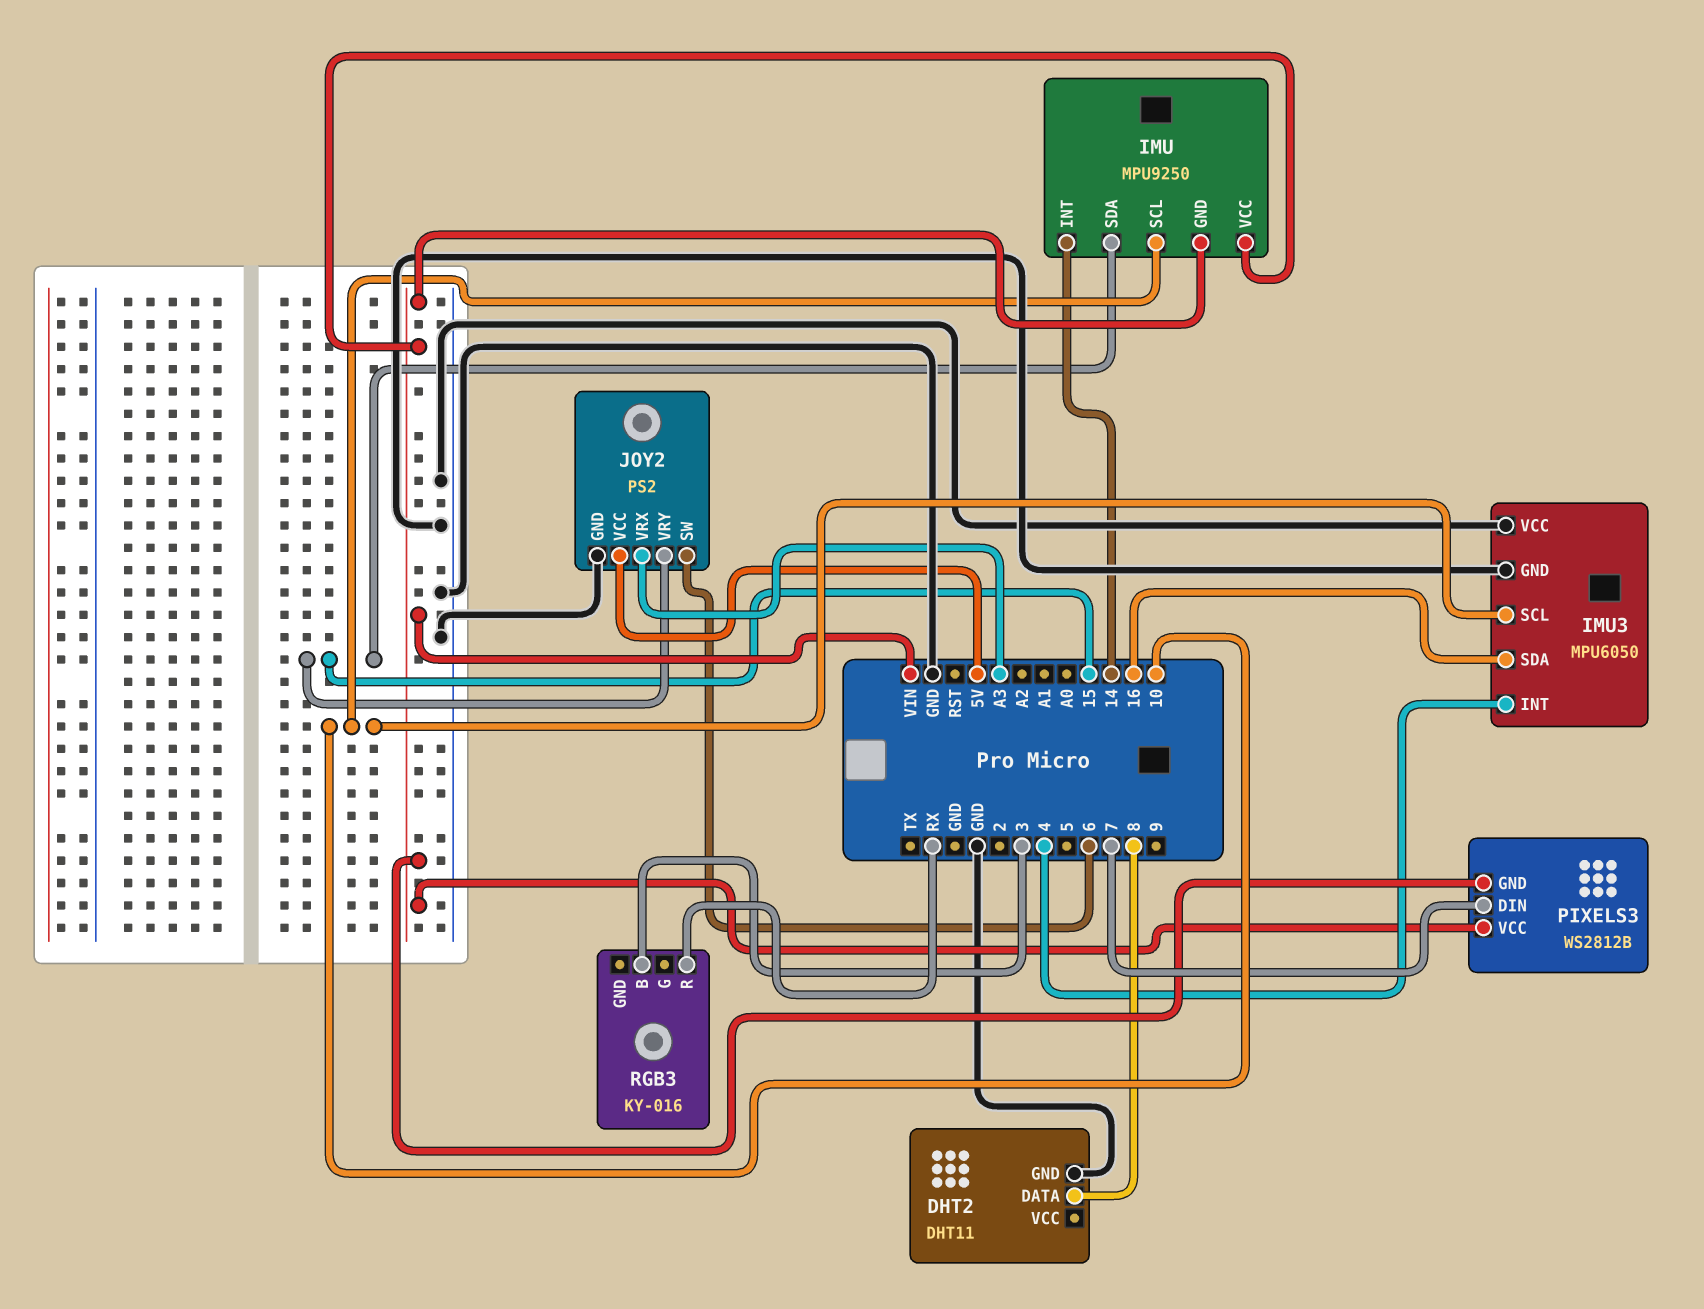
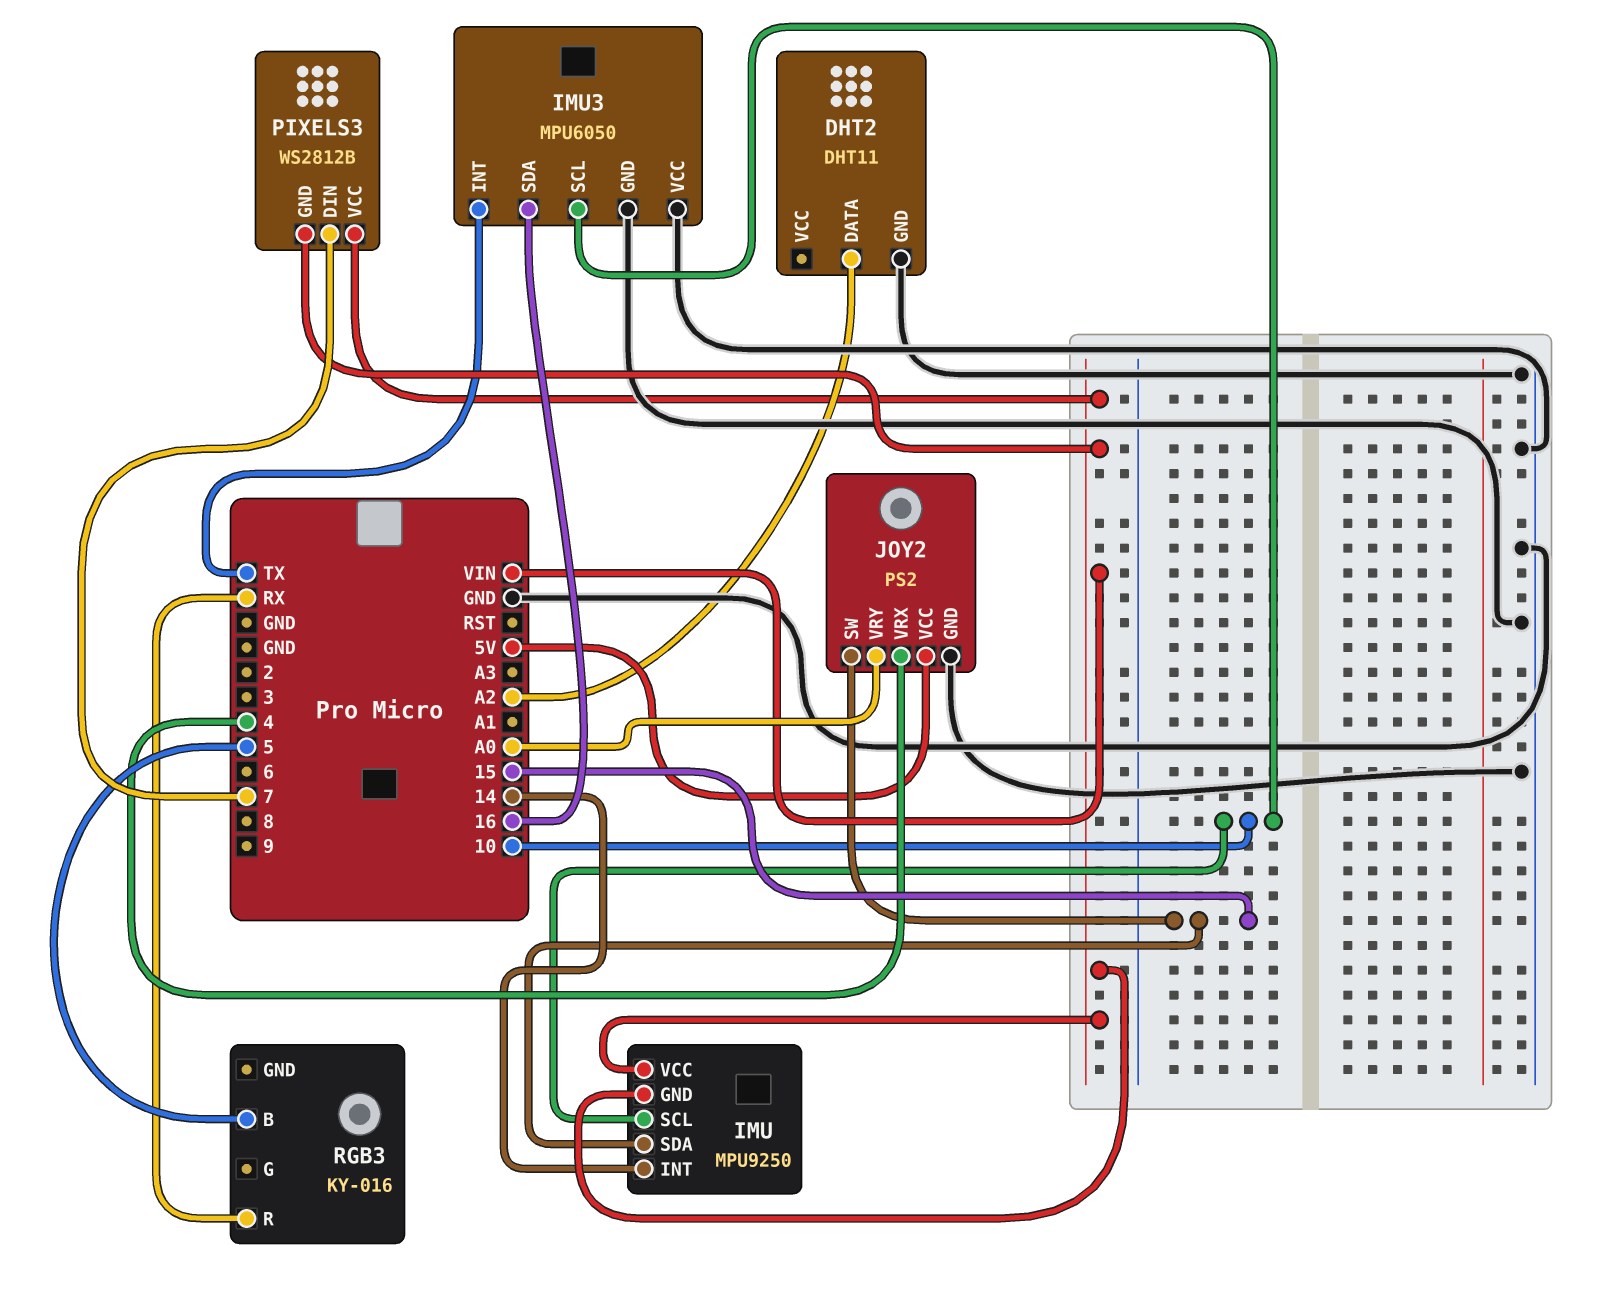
DHT2 pin DATA: 8 -> A2
IMU3 pin INT: 4 -> TX
JOY2 pin SW: 6 -> 15
JOY2 pin VRX: A3 -> 4
JOY2 pin VRY: 15 -> A0
RGB3 pin B: 3 -> 5

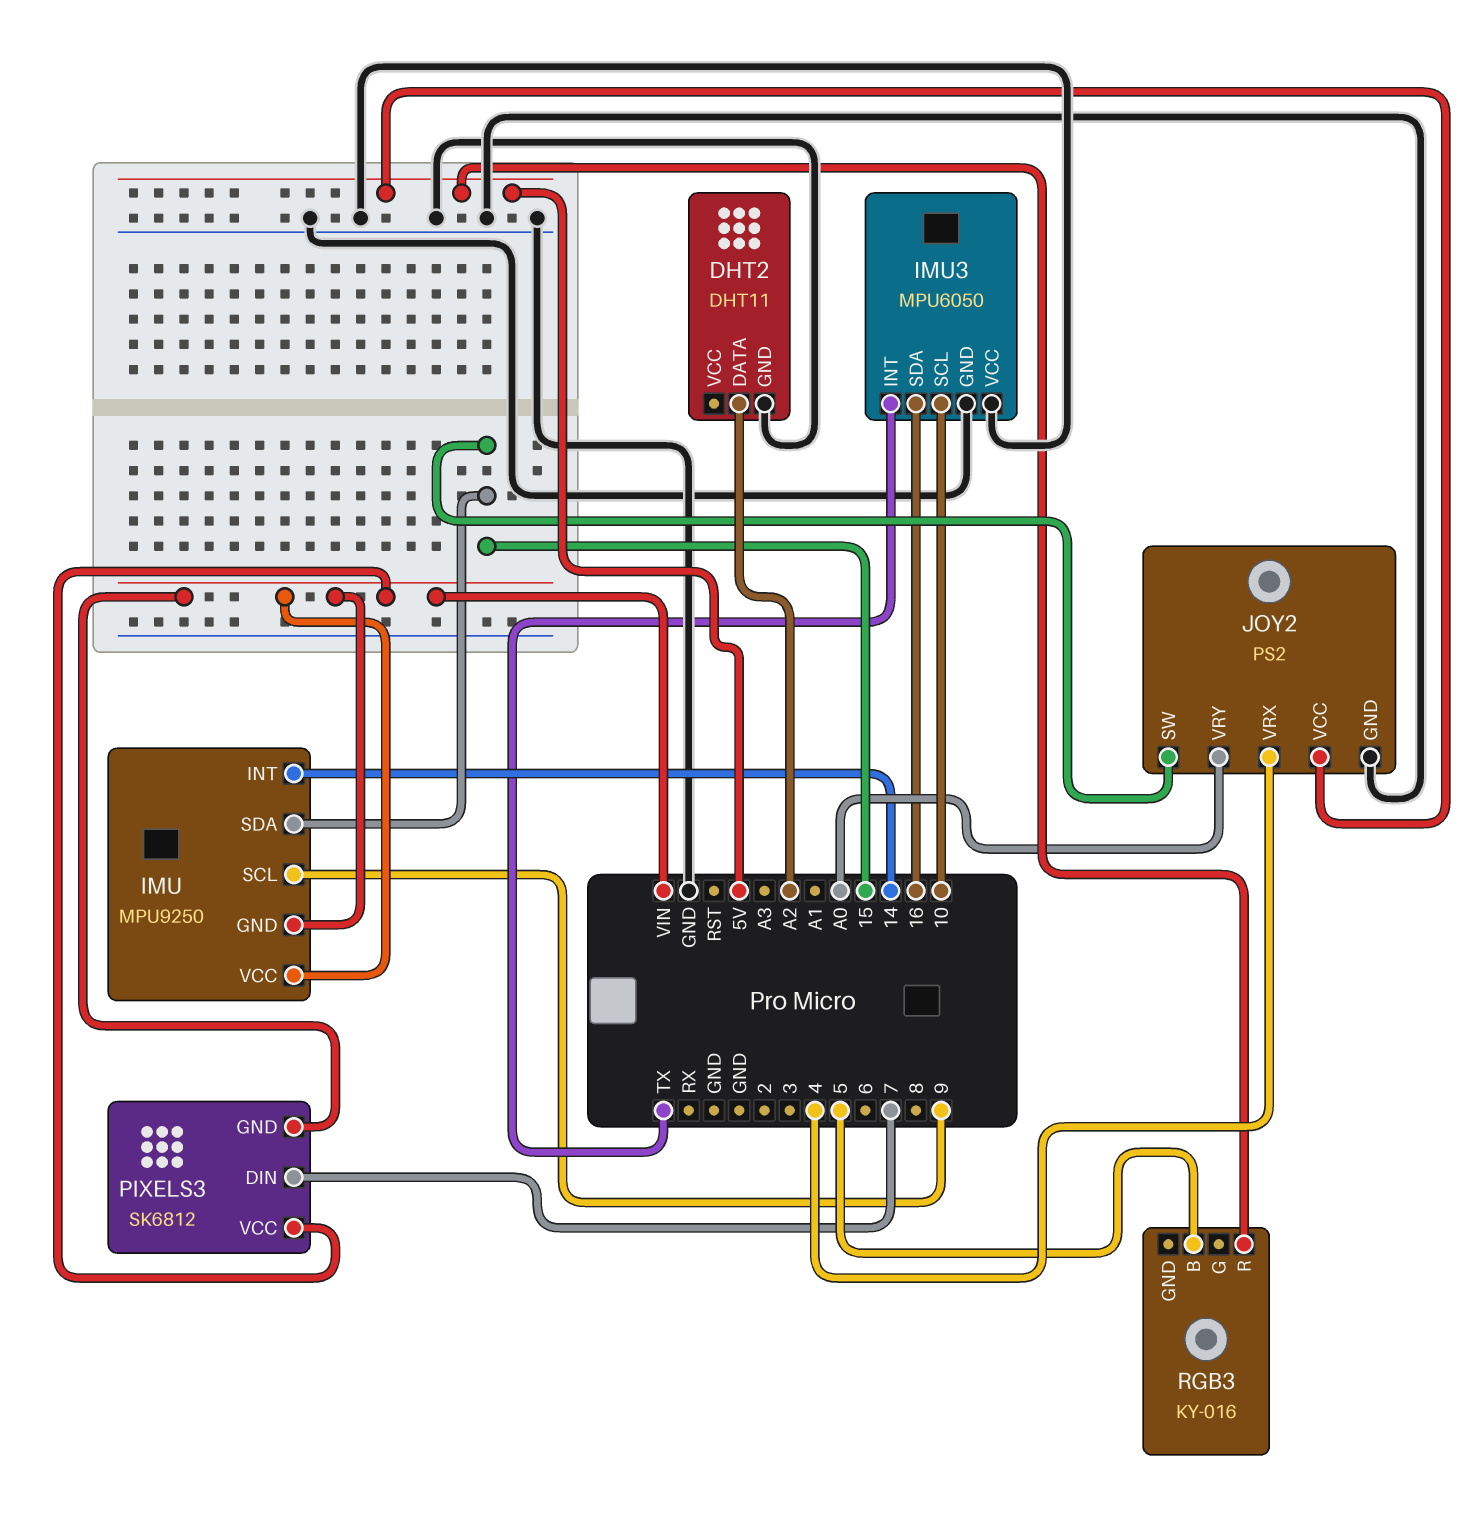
IMU pin SCL: 10 -> 9
PIXELS3: WS2812B -> SK6812
RGB3 pin R: RX -> 5V

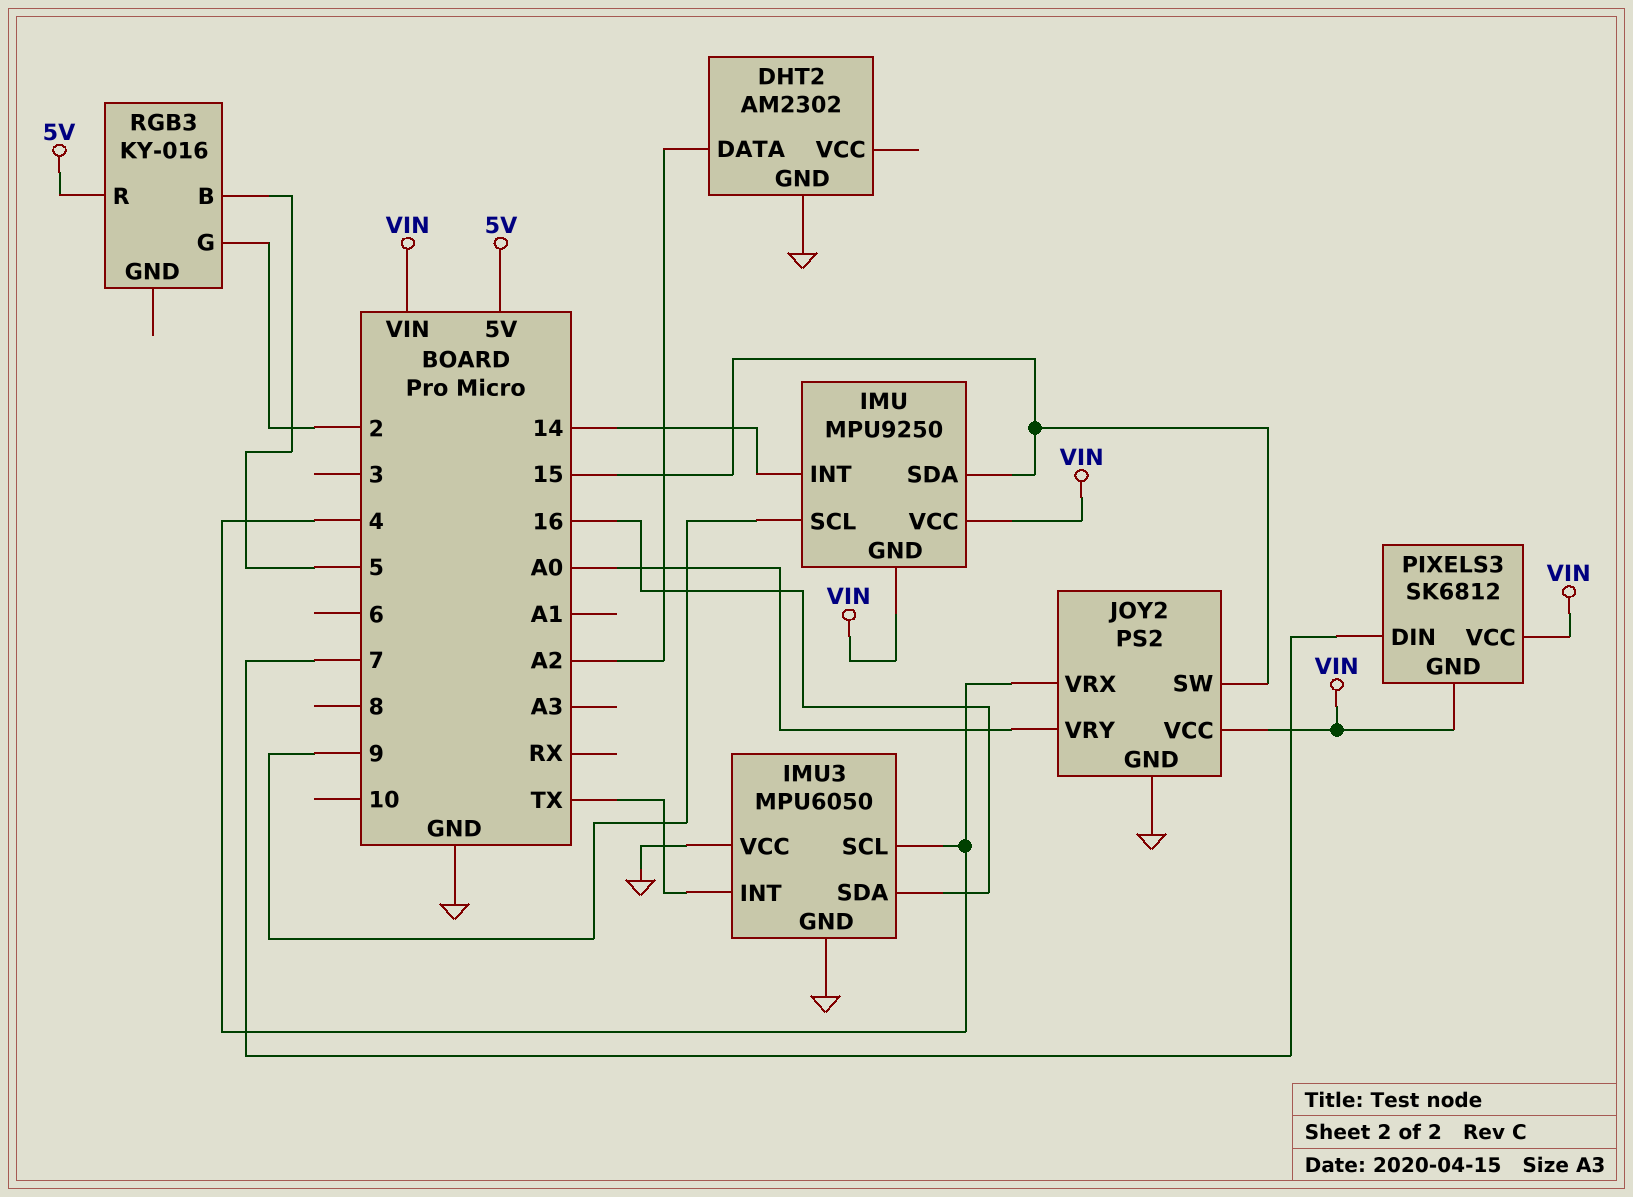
DHT2: DHT11 -> AM2302
IMU3 pin SCL: 10 -> 4
JOY2 pin VCC: 5V -> VIN
RGB3 pin G: none -> 2

